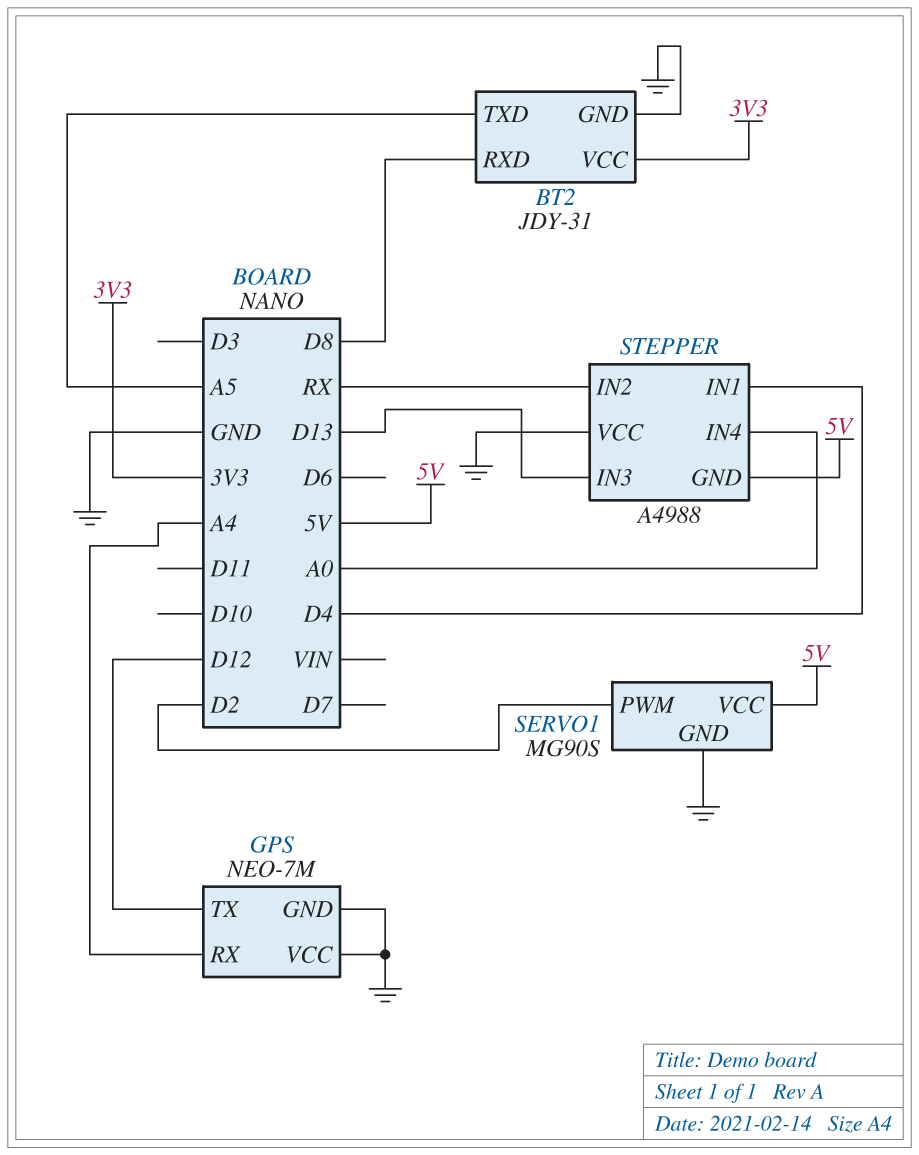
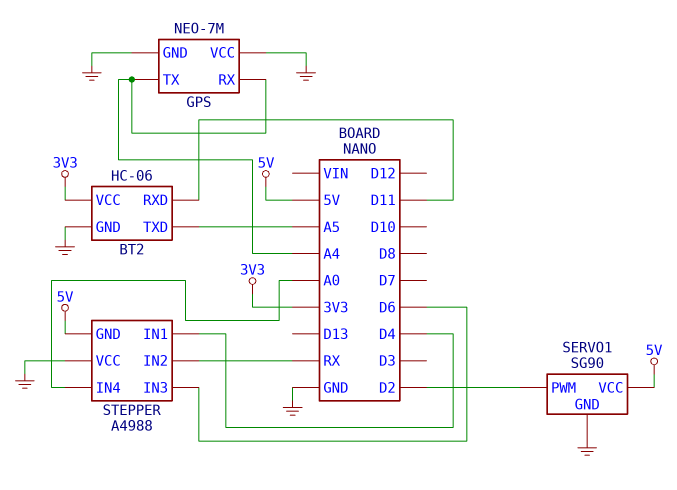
BT2: JDY-31 -> HC-06
BT2 pin RXD: D8 -> D11
GPS pin TX: D12 -> A4
SERVO1: MG90S -> SG90
STEPPER pin IN3: D13 -> D6

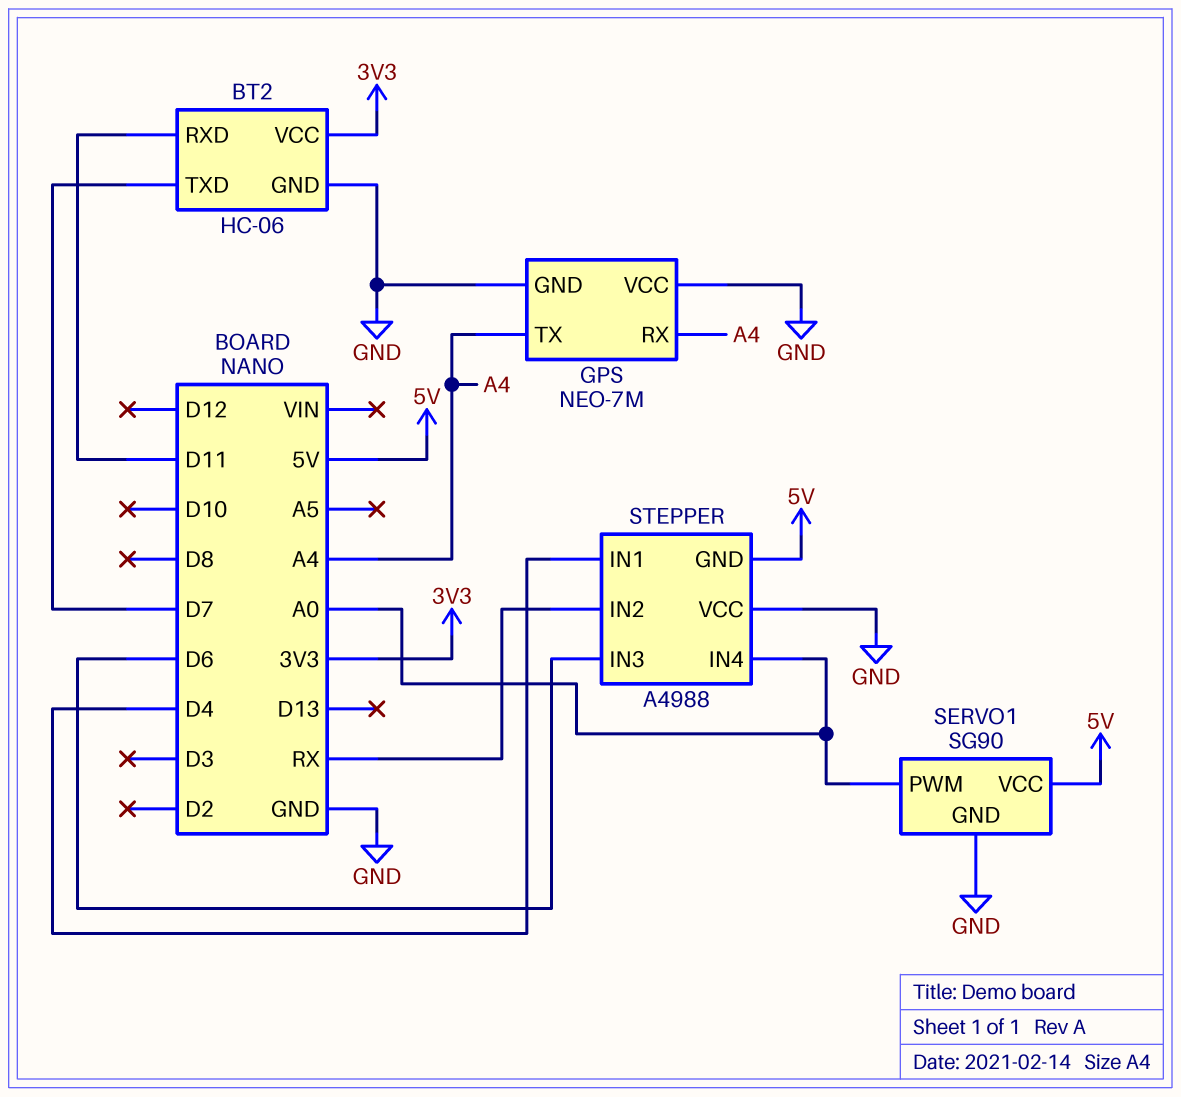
BT2 pin TXD: A5 -> D7
SERVO1 pin PWM: D2 -> A0

